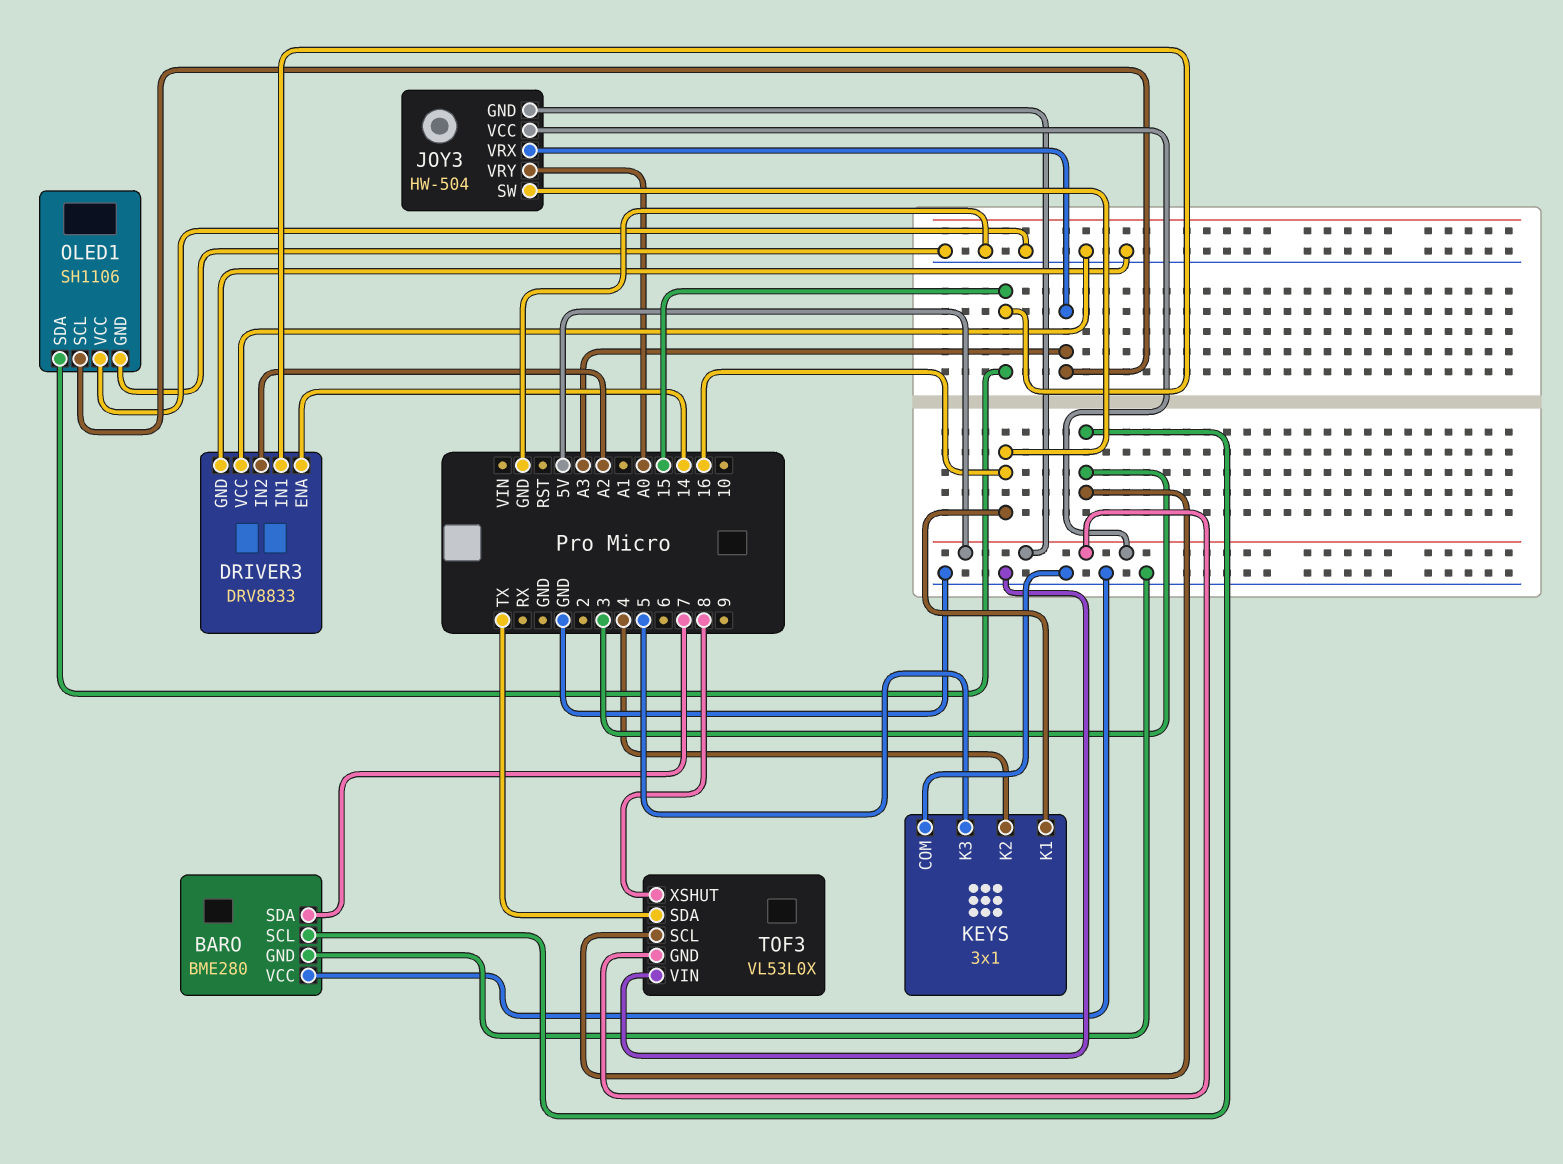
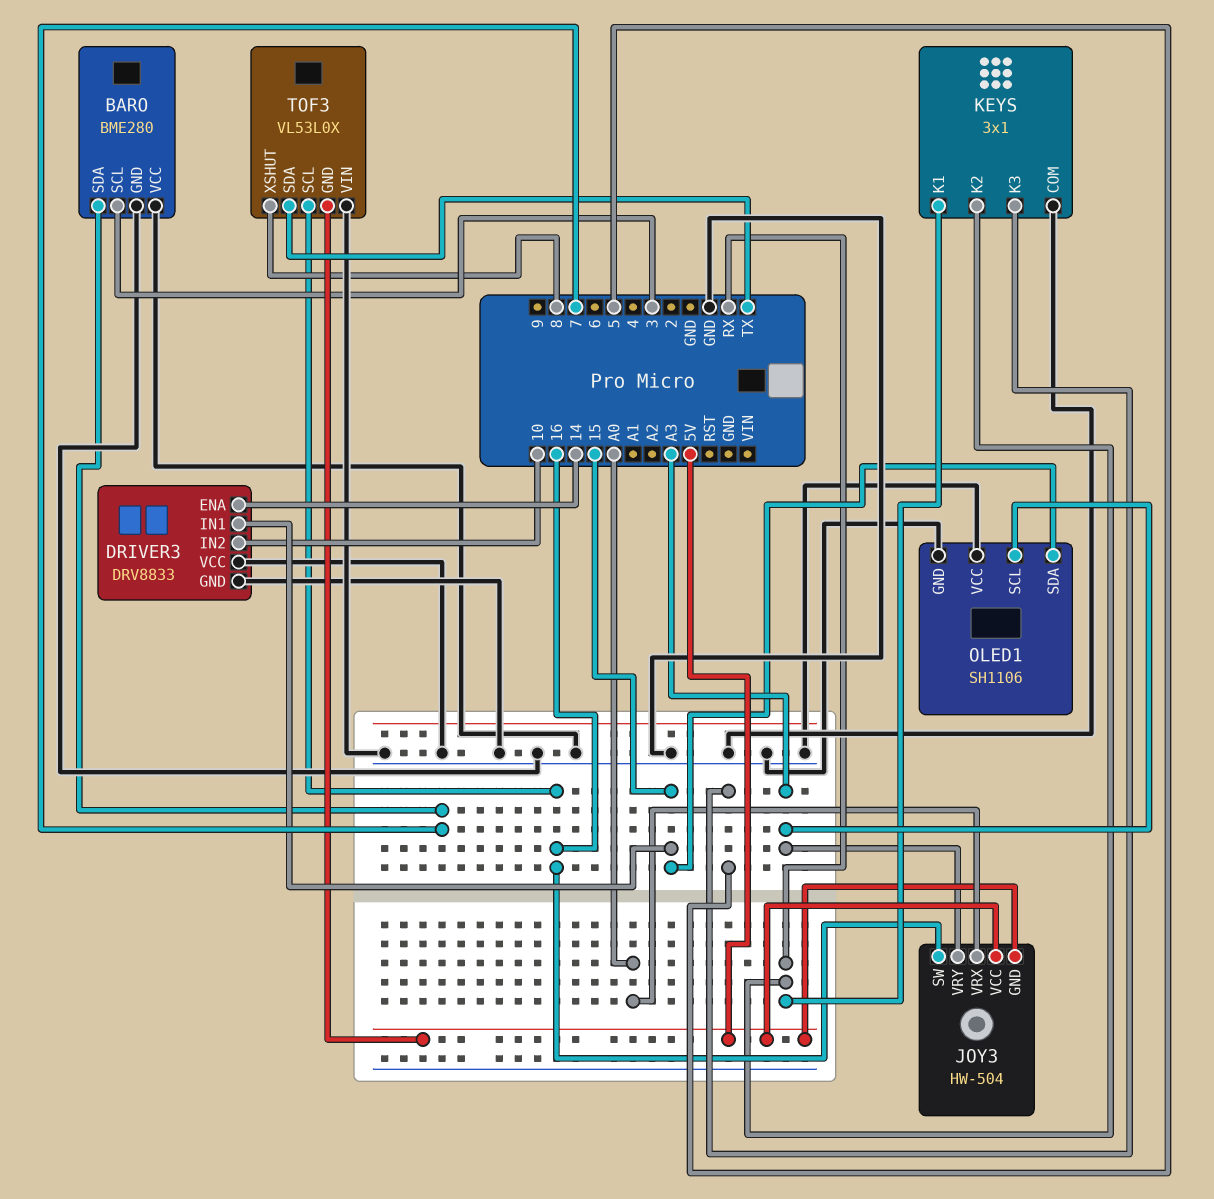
DRIVER3 pin IN2: A2 -> 10
JOY3 pin VRX: A3 -> A0
JOY3 pin VRY: A0 -> A3
KEYS pin K1: 16 -> RX
KEYS pin K2: 4 -> RX
TOF3 pin SCL: 3 -> 16

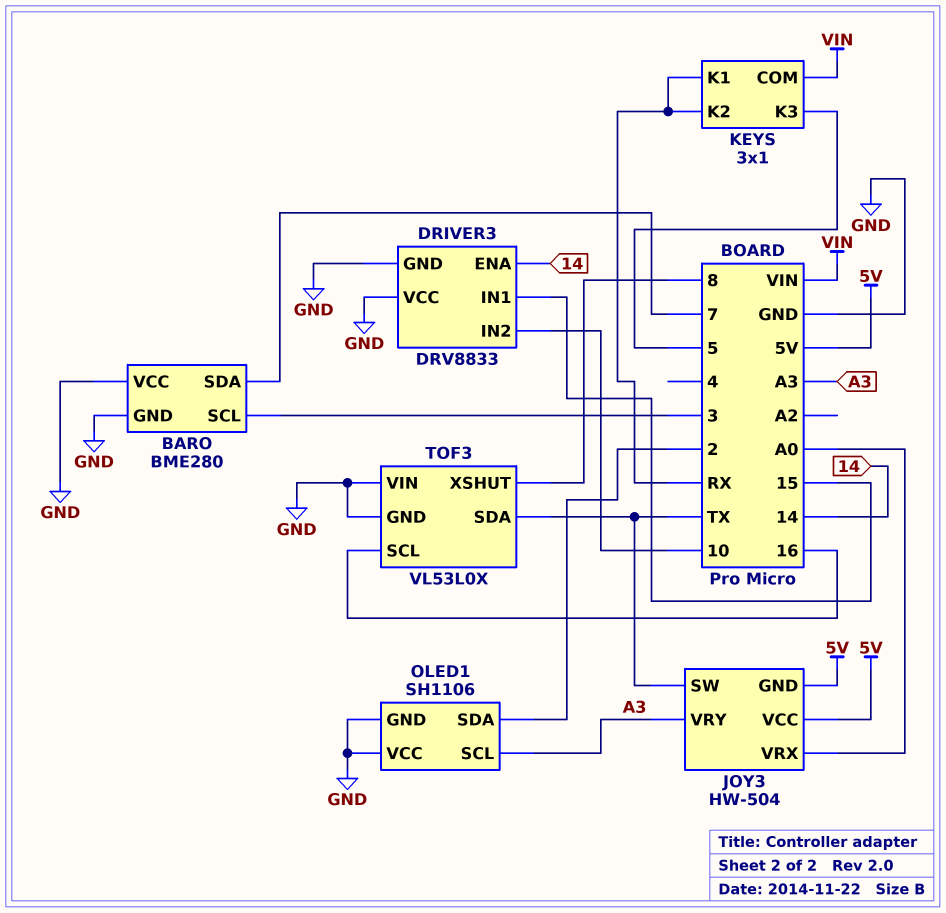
JOY3 pin SW: 16 -> TX
KEYS pin COM: GND -> VIN
OLED1 pin SDA: 15 -> 2
TOF3 pin GND: 5V -> GND

